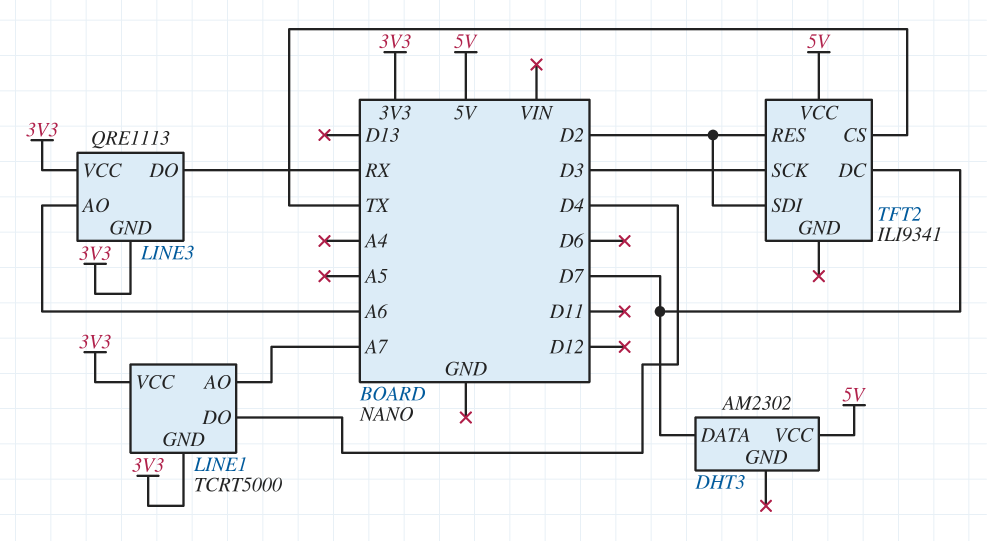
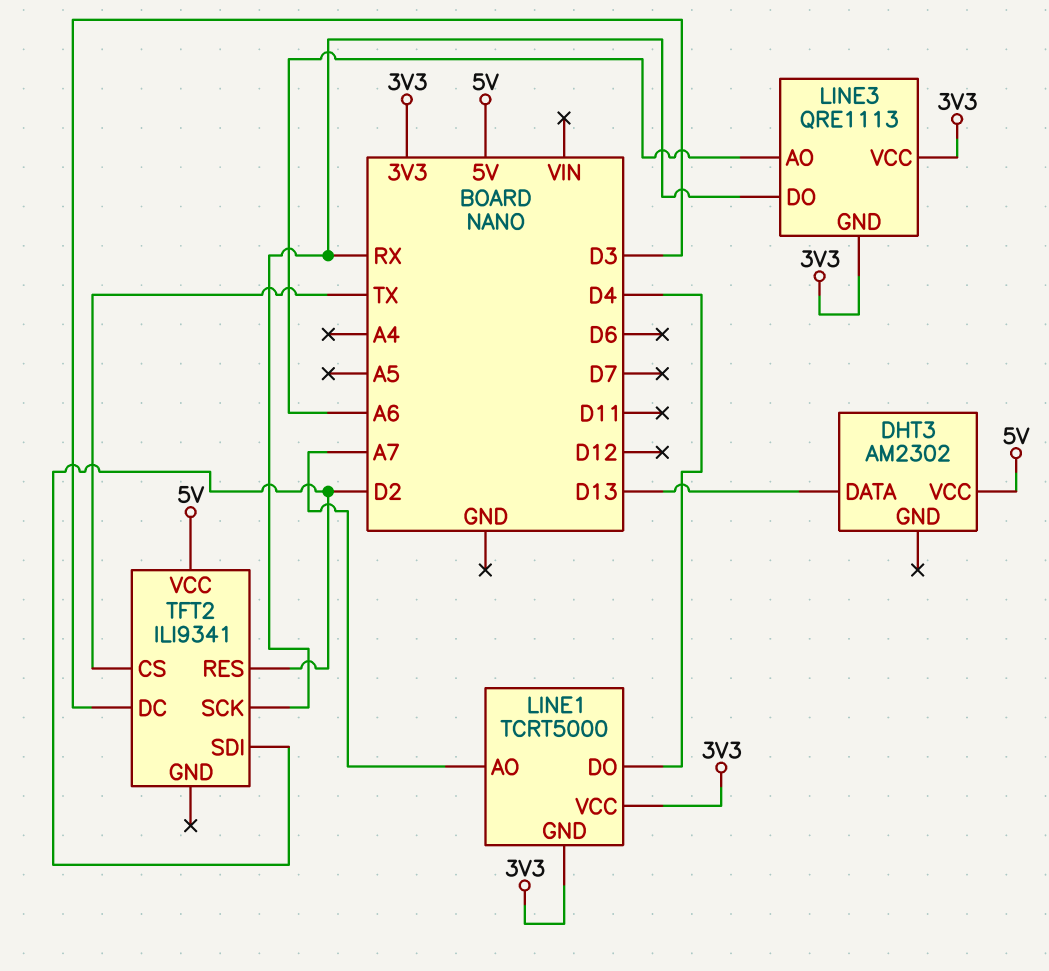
DHT3 pin DATA: D7 -> D13
TFT2 pin DC: D7 -> D3
TFT2 pin SCK: D3 -> RX

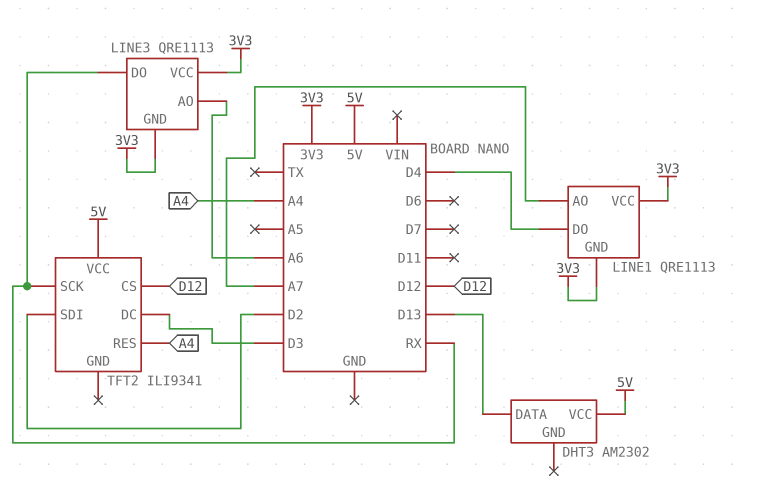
LINE1: TCRT5000 -> QRE1113
TFT2 pin CS: TX -> D12
TFT2 pin RES: D2 -> A4

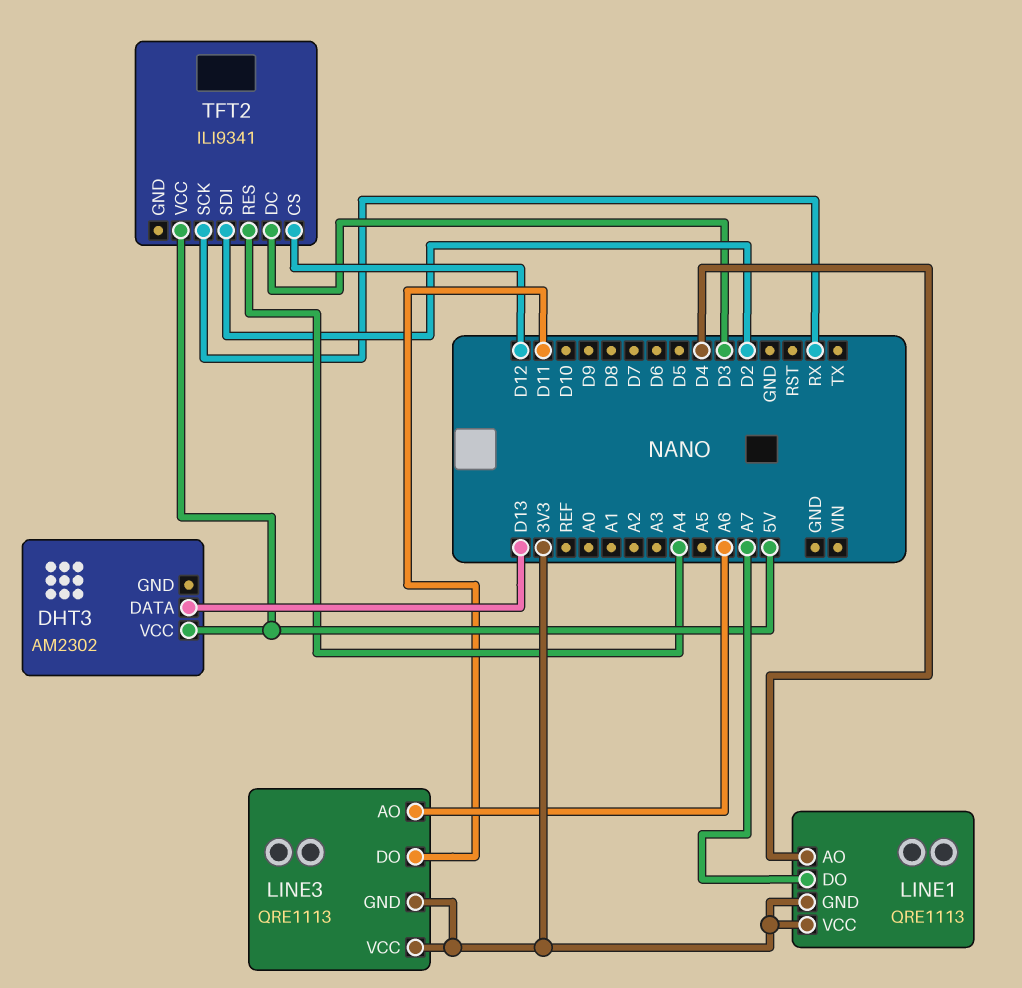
LINE1 pin AO: A7 -> D4
LINE1 pin DO: D4 -> A7
LINE3 pin DO: RX -> D11

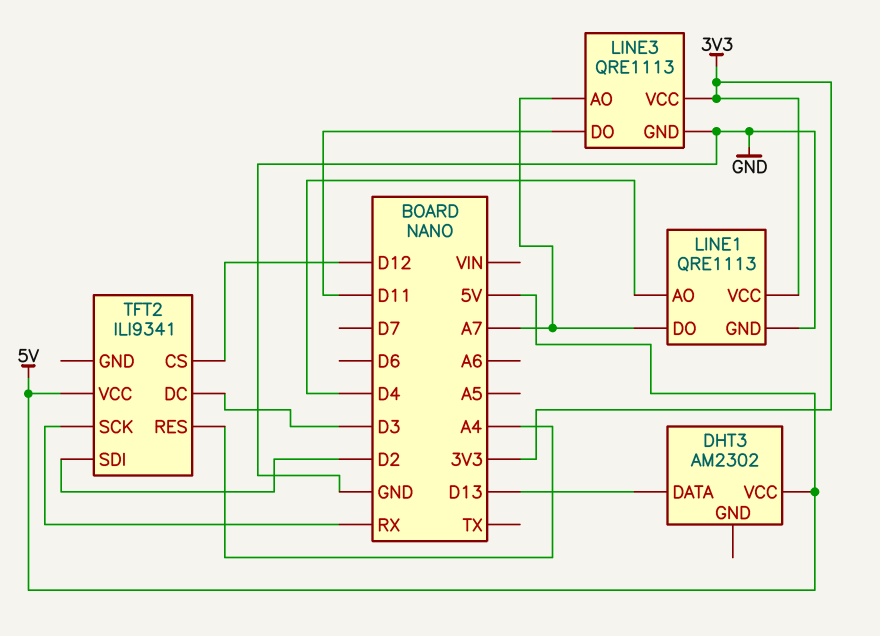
LINE1 pin GND: 3V3 -> GND
LINE3 pin AO: A6 -> A7
LINE3 pin GND: 3V3 -> GND

